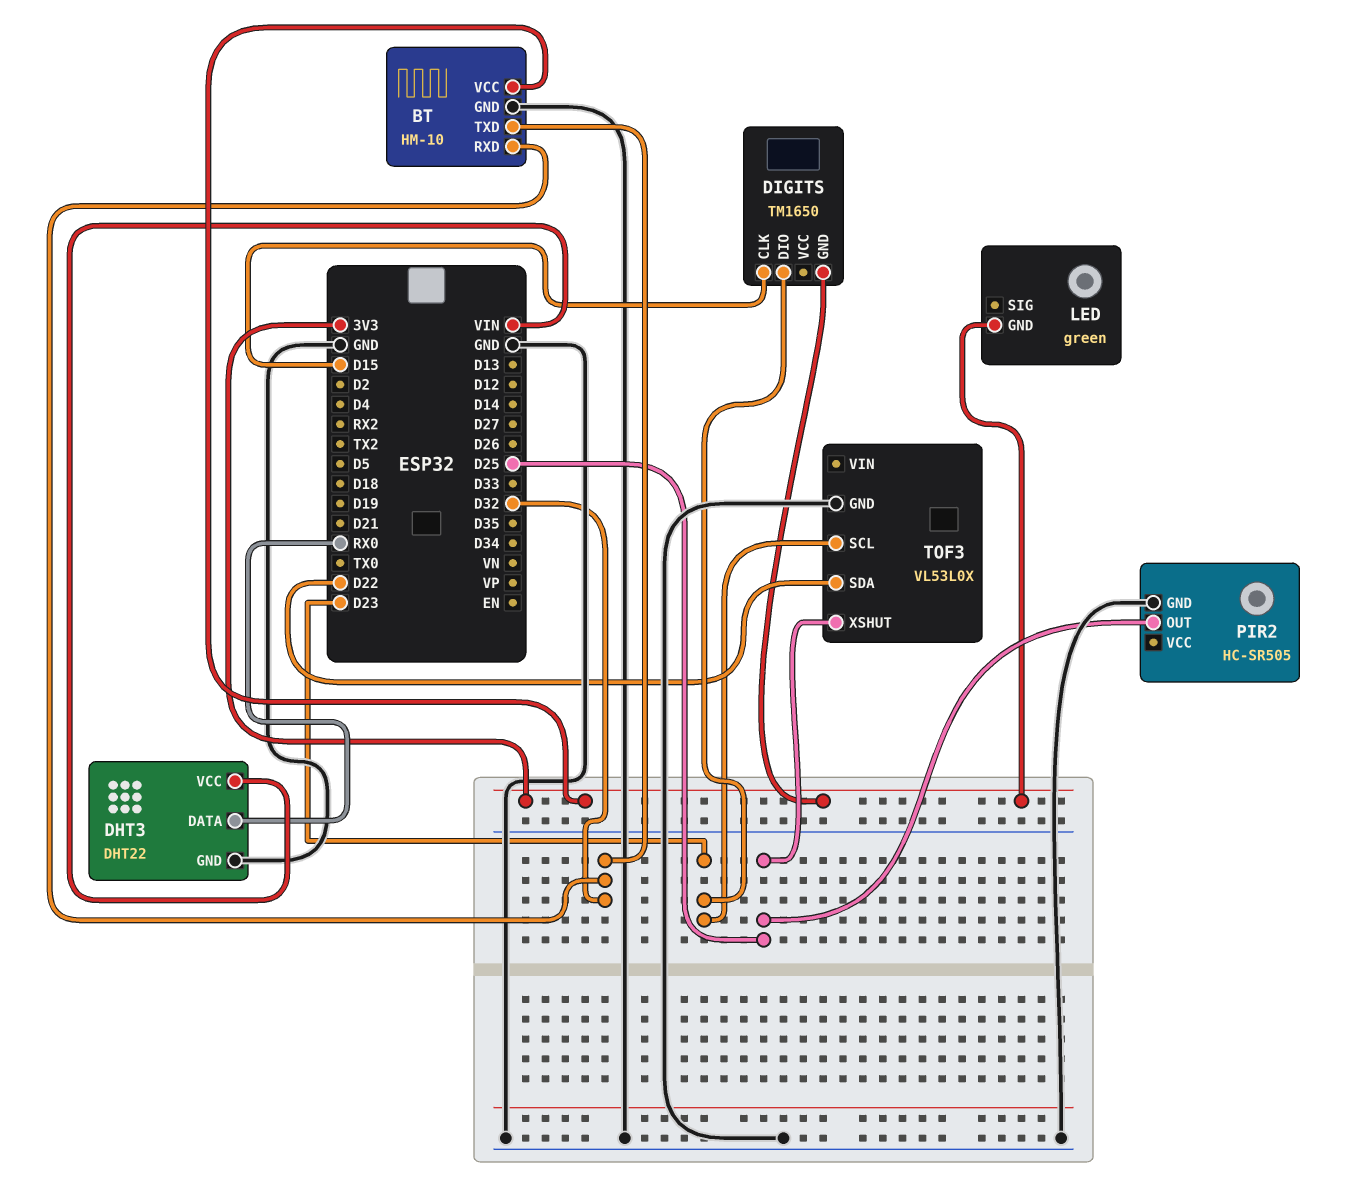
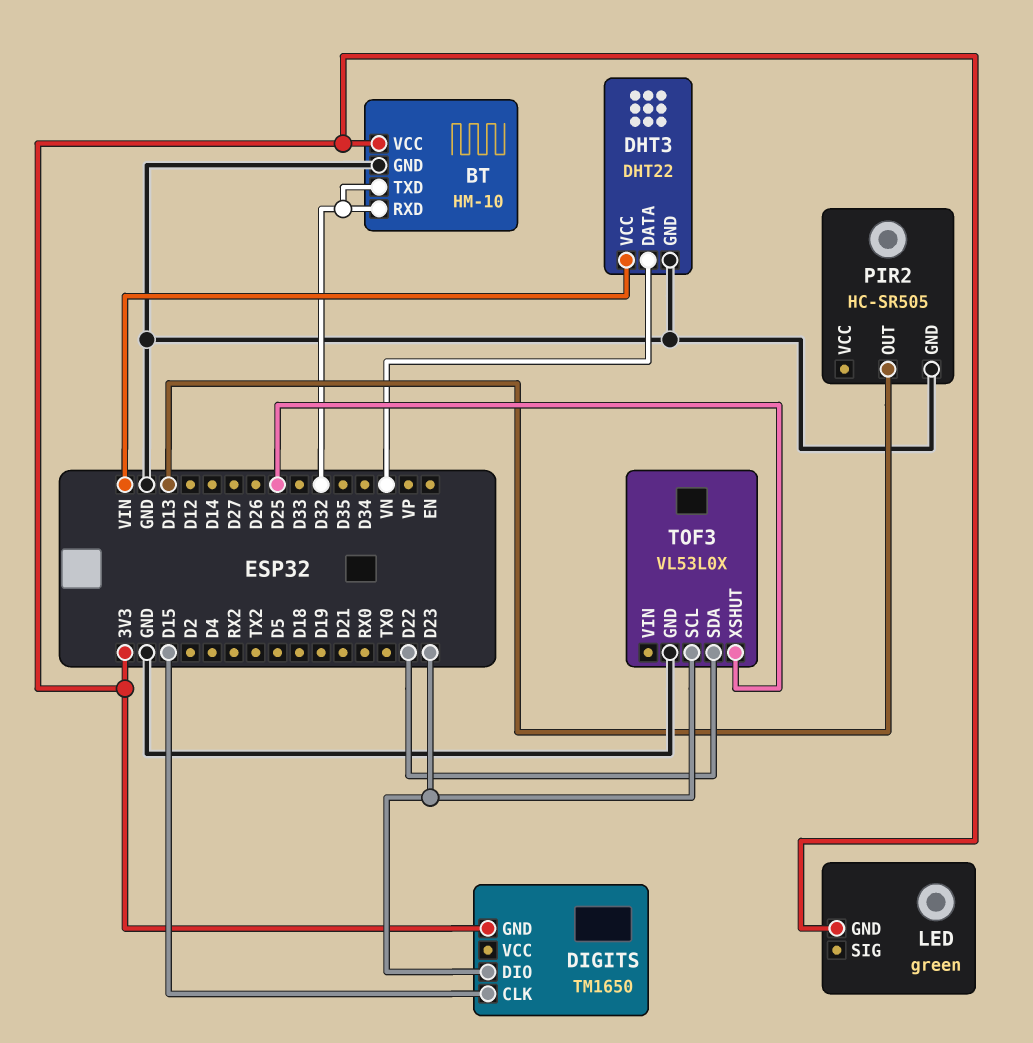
DHT3 pin DATA: RX0 -> VN
PIR2 pin OUT: D25 -> D13

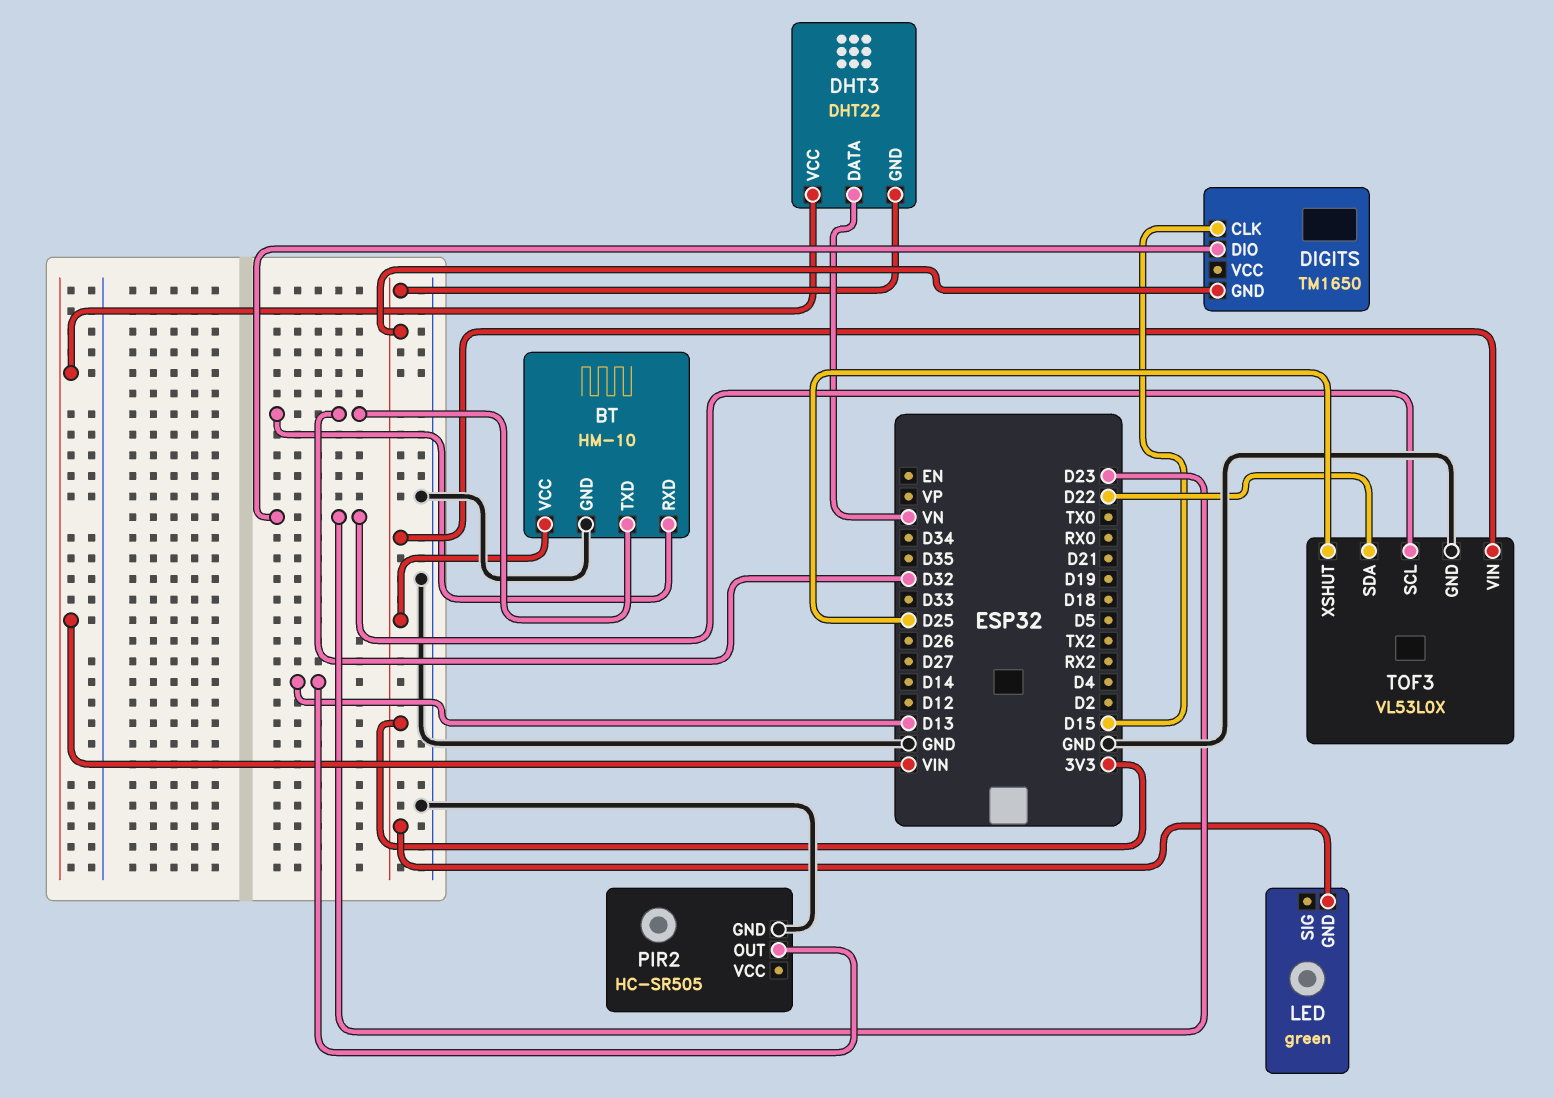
DHT3 pin GND: GND -> 3V3
TOF3 pin VIN: none -> 3V3

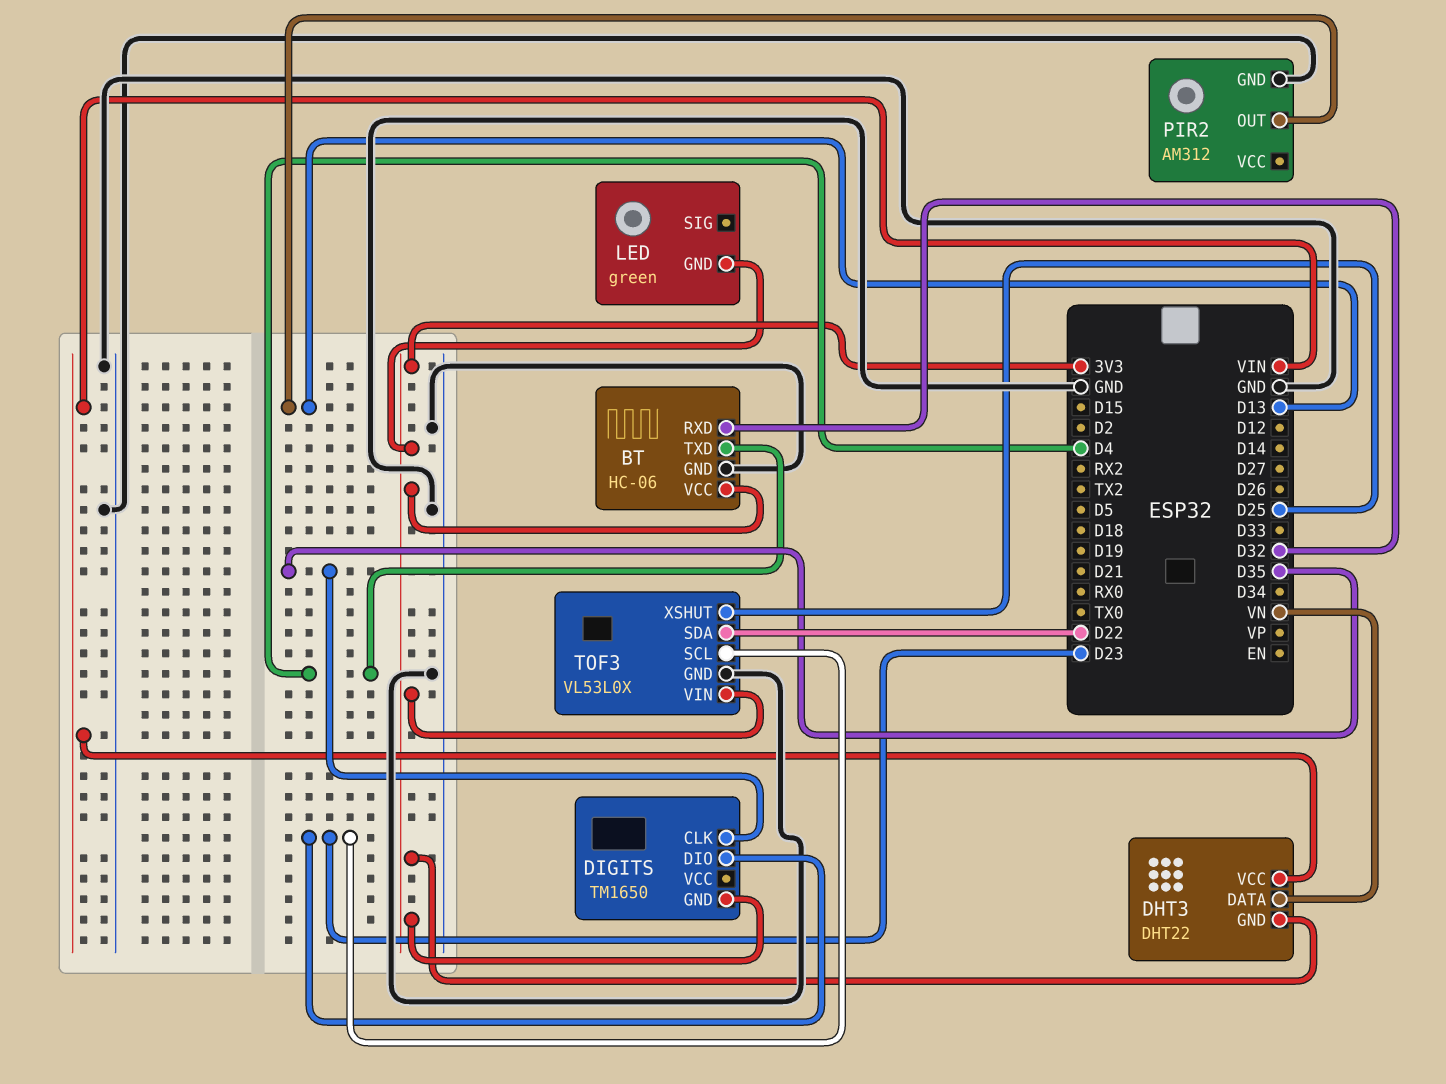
BT: HM-10 -> HC-06
BT pin TXD: D32 -> D4
DIGITS pin CLK: D15 -> D35
PIR2: HC-SR505 -> AM312

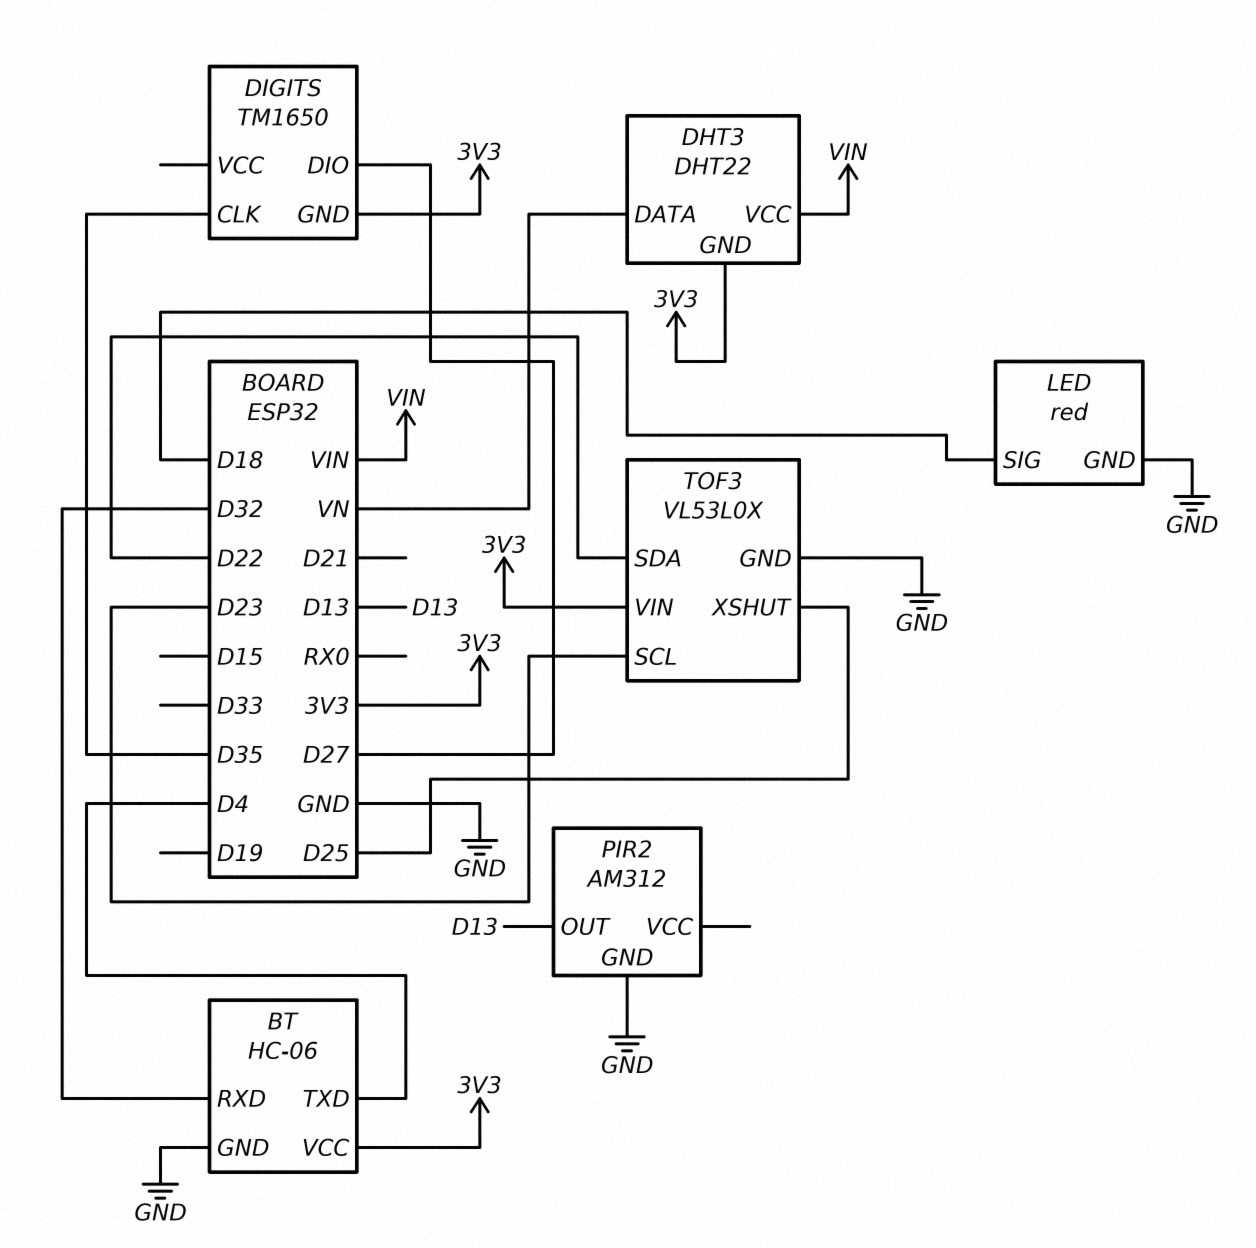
DIGITS pin DIO: D23 -> D27
LED: green -> red
LED pin GND: 3V3 -> GND
LED pin SIG: none -> D18

